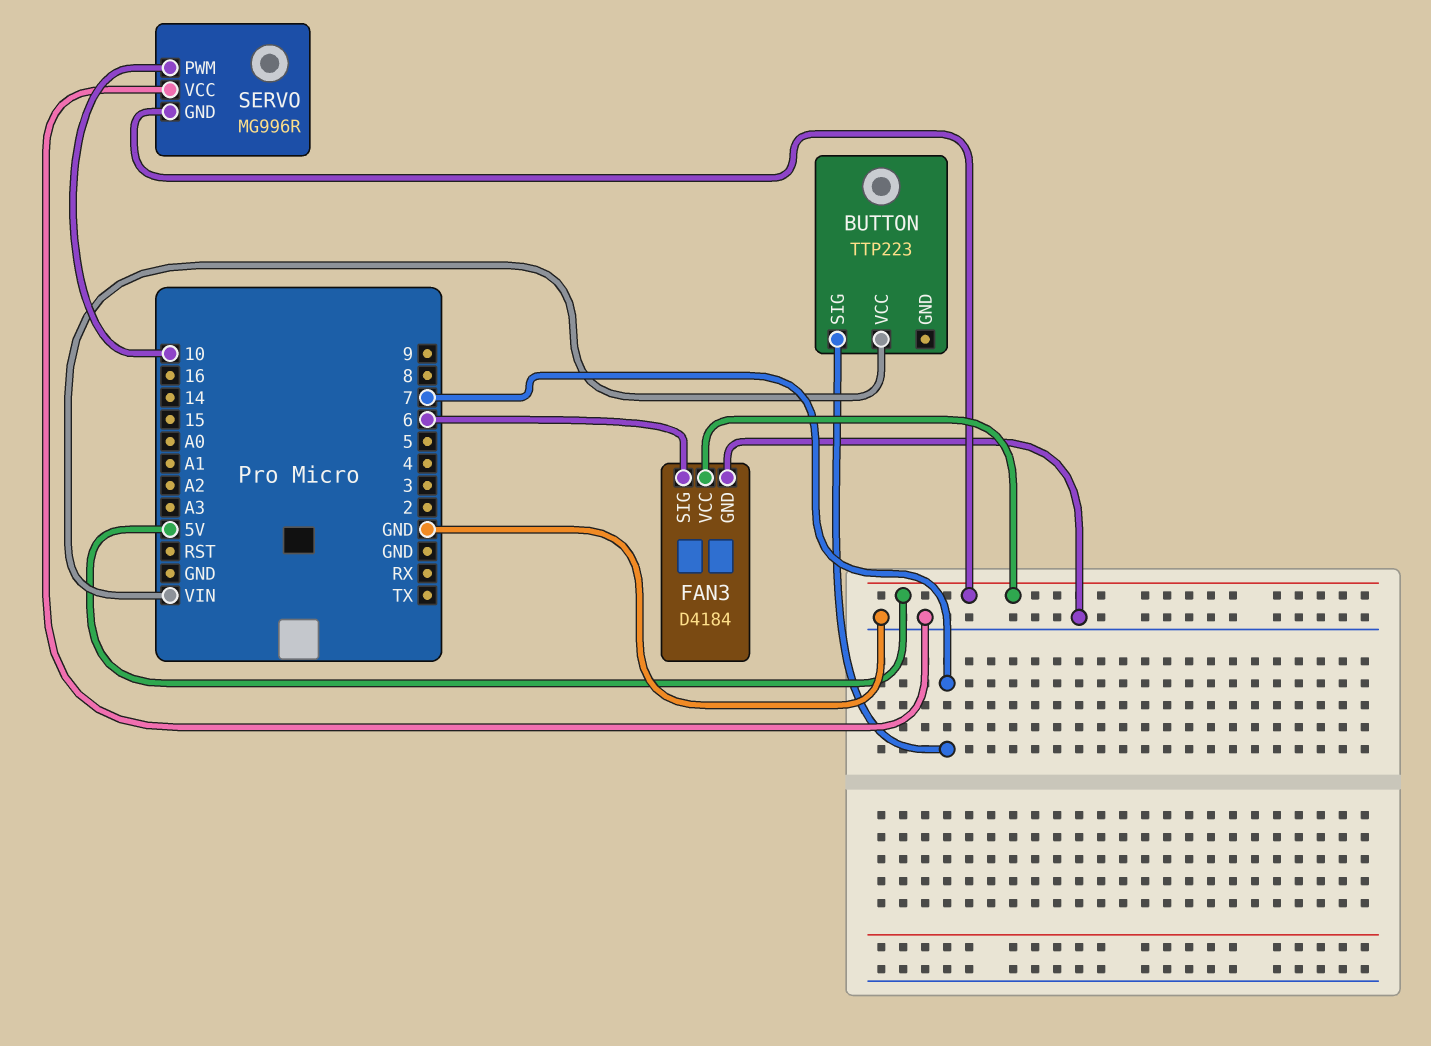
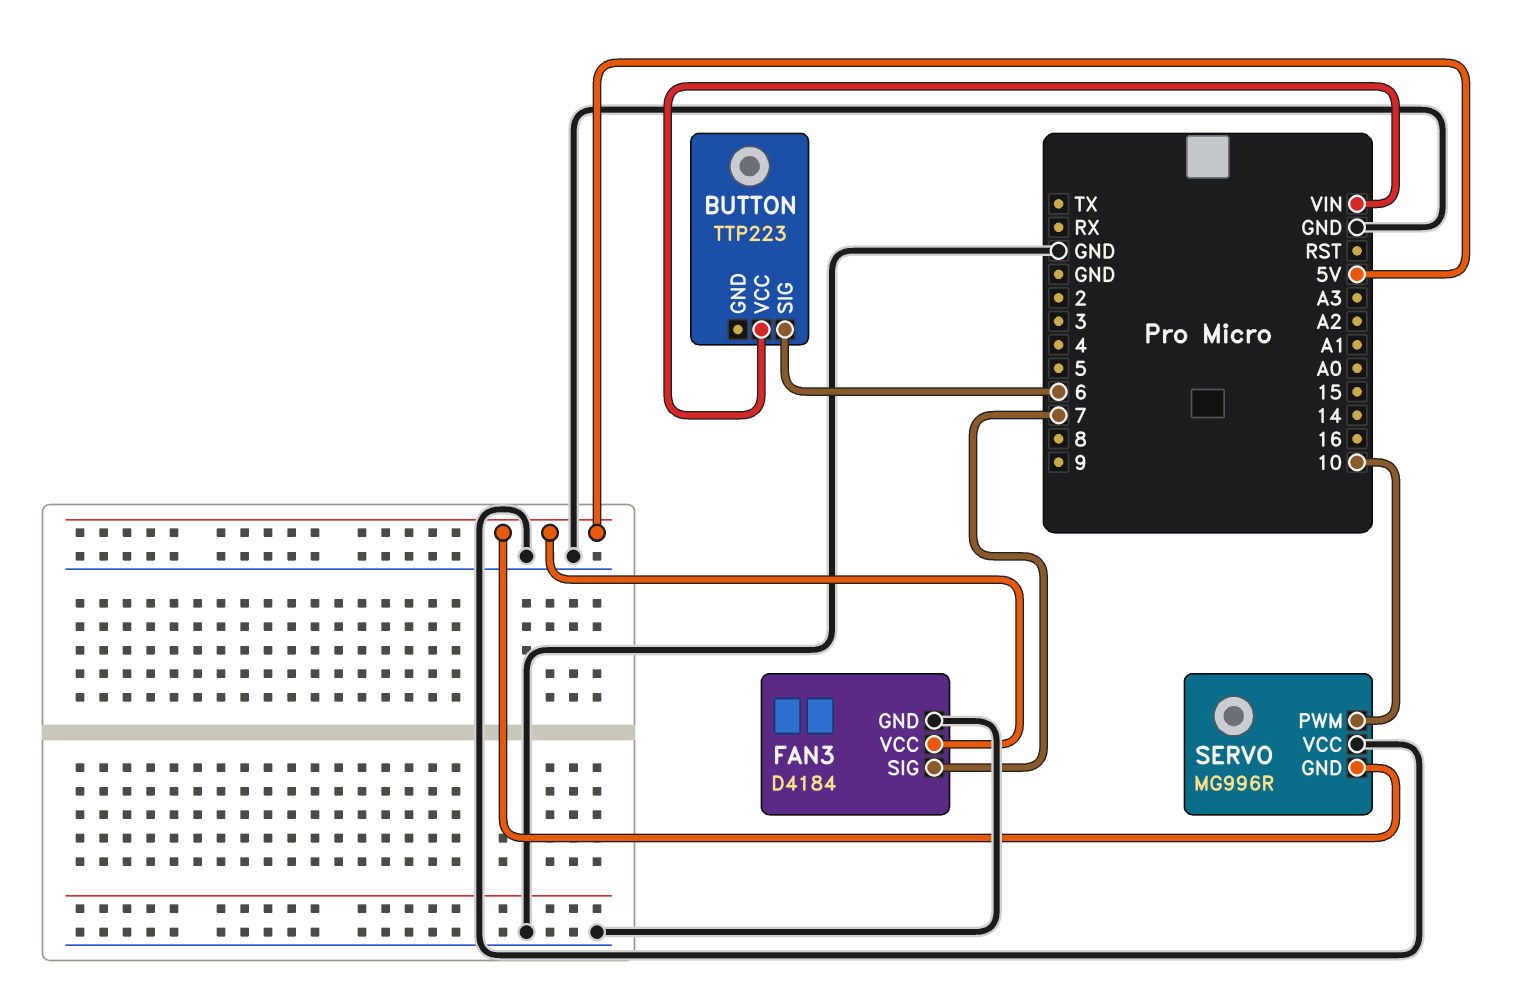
BUTTON pin SIG: 7 -> 6
FAN3 pin SIG: 6 -> 7

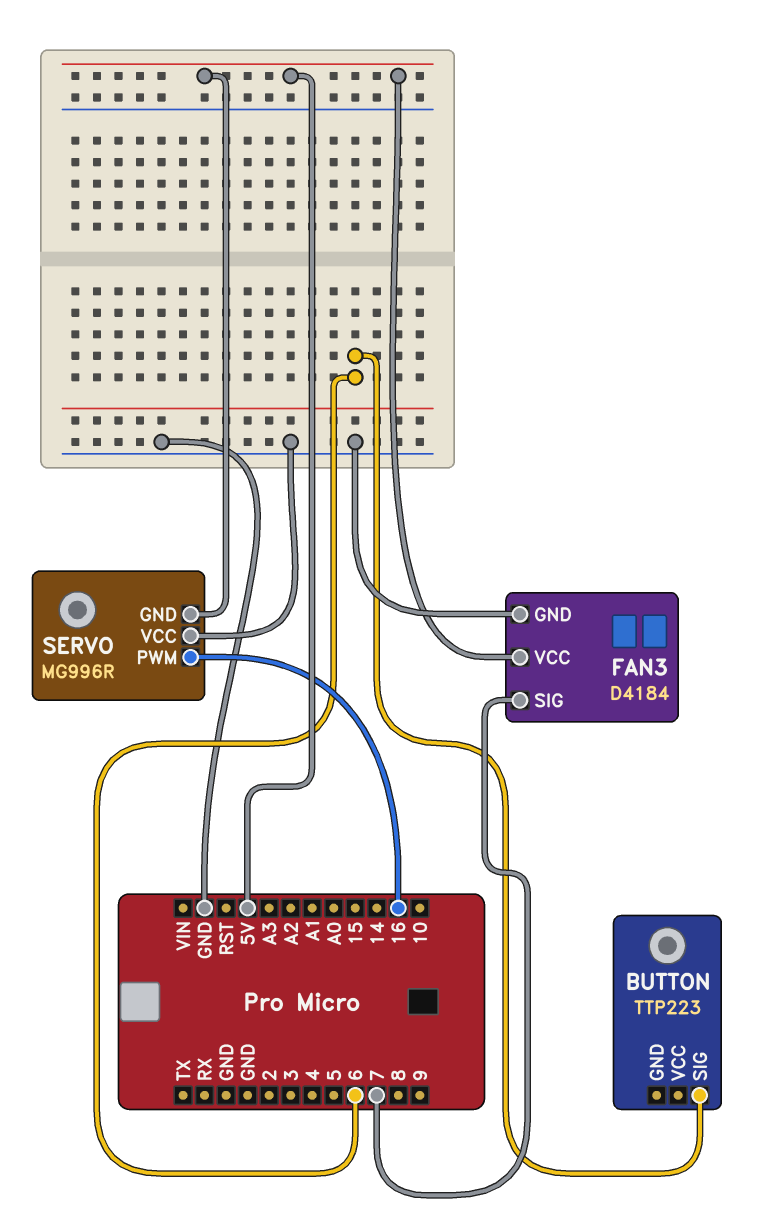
BUTTON pin VCC: VIN -> none
SERVO pin PWM: 10 -> 16

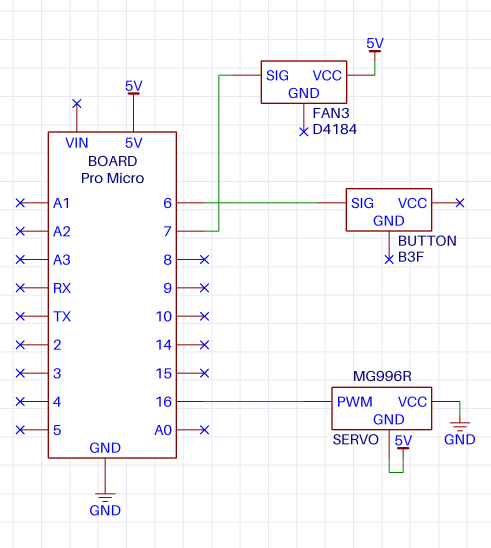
BUTTON: TTP223 -> B3F
FAN3 pin GND: GND -> none

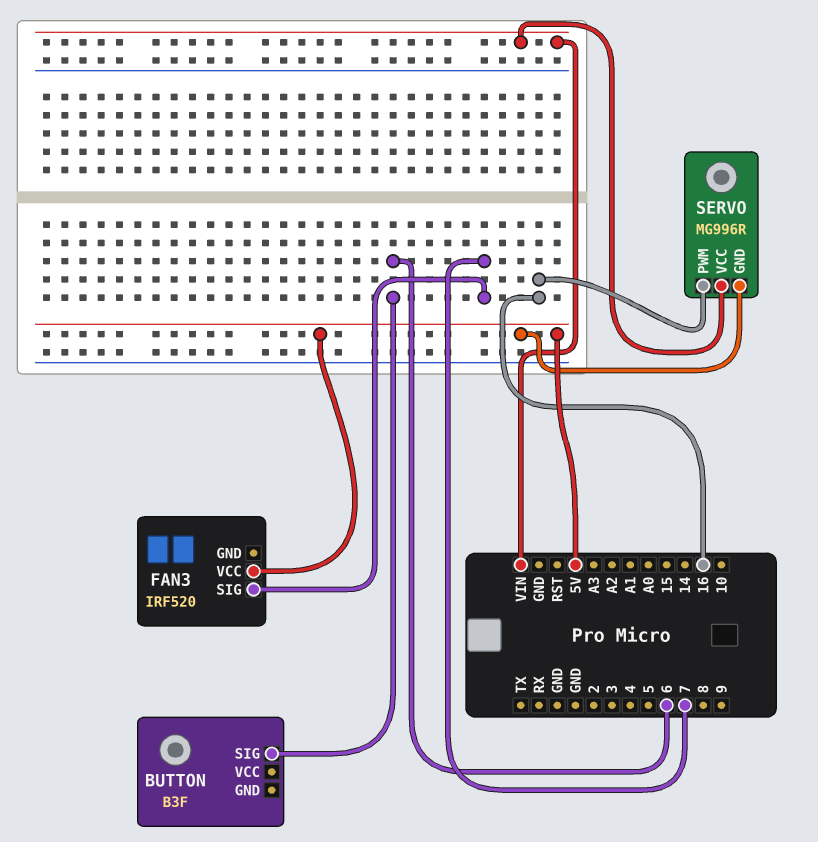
FAN3: D4184 -> IRF520
SERVO pin VCC: GND -> VIN

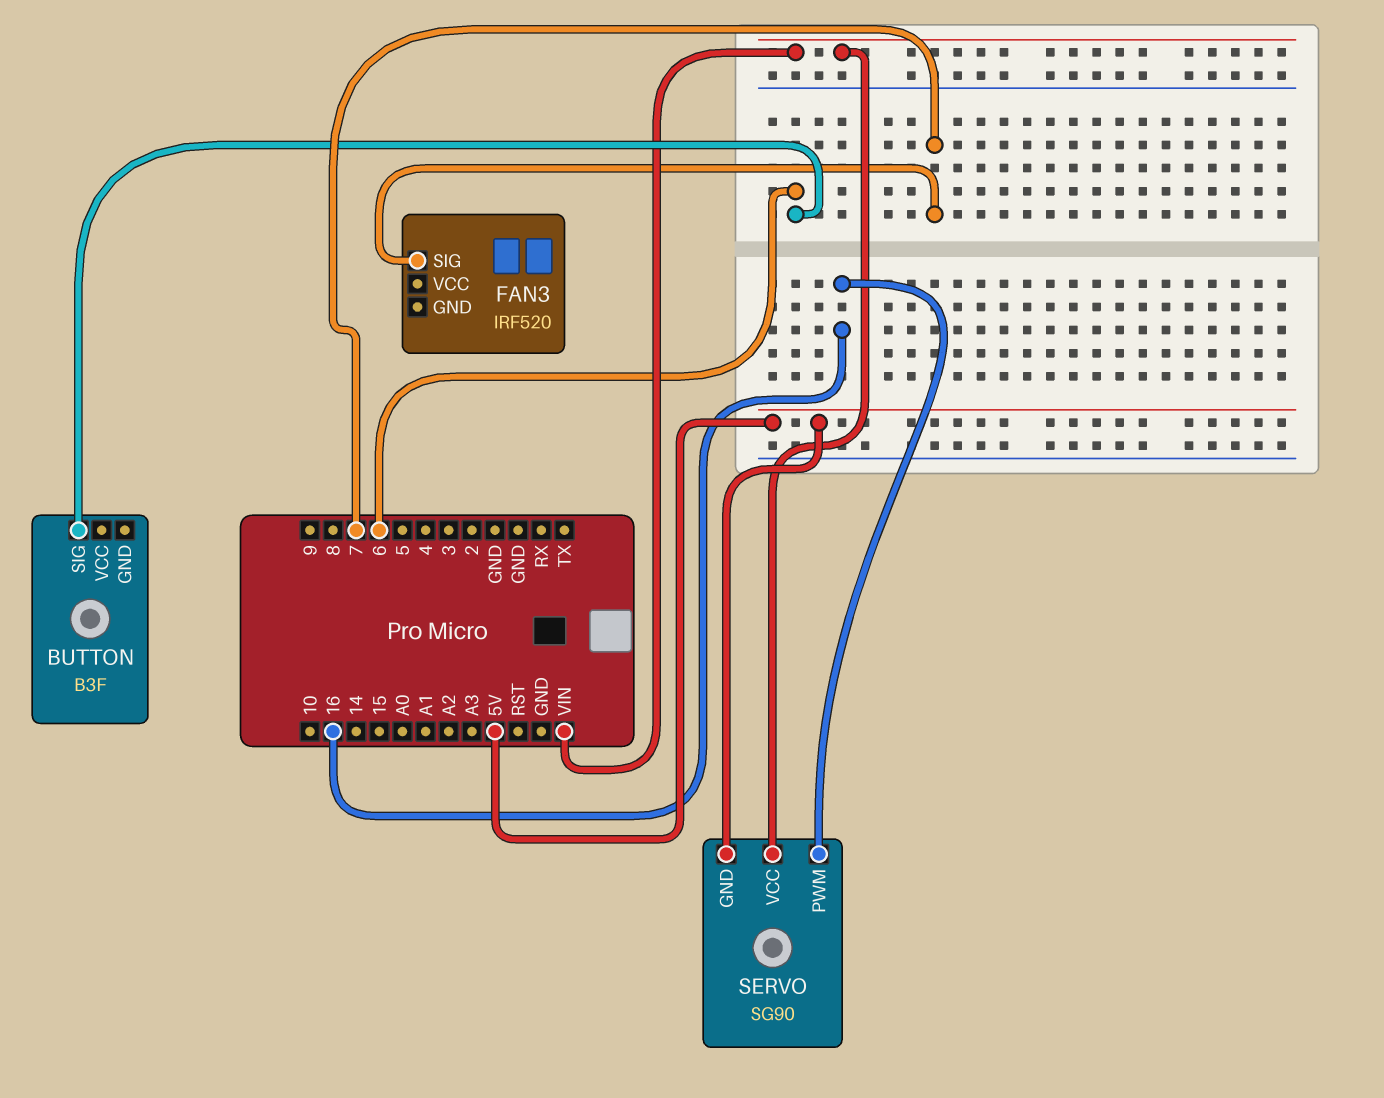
FAN3 pin VCC: 5V -> none
SERVO: MG996R -> SG90

